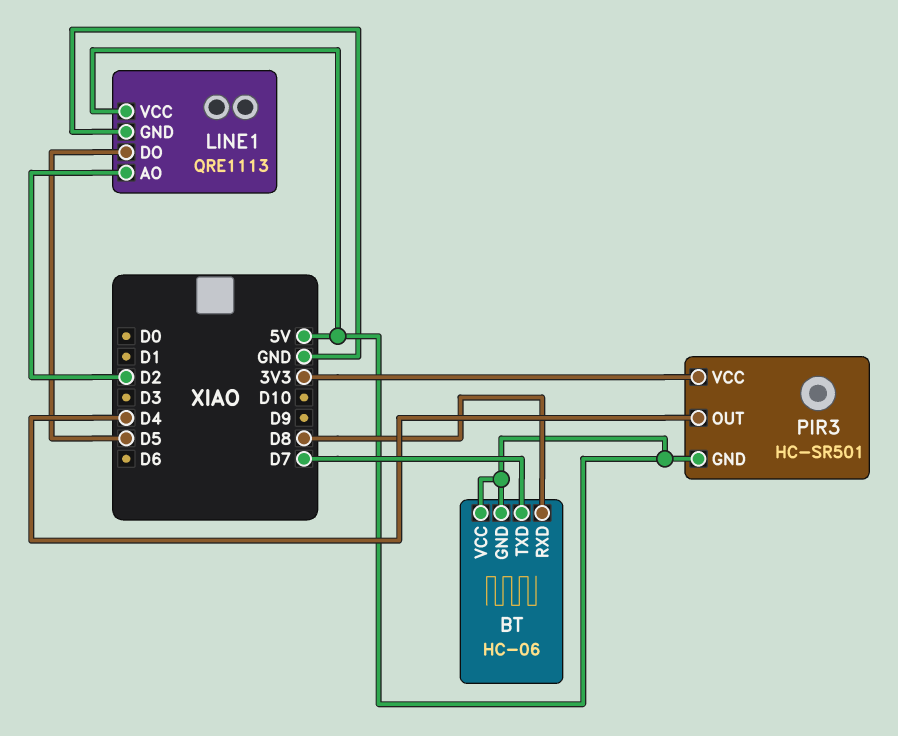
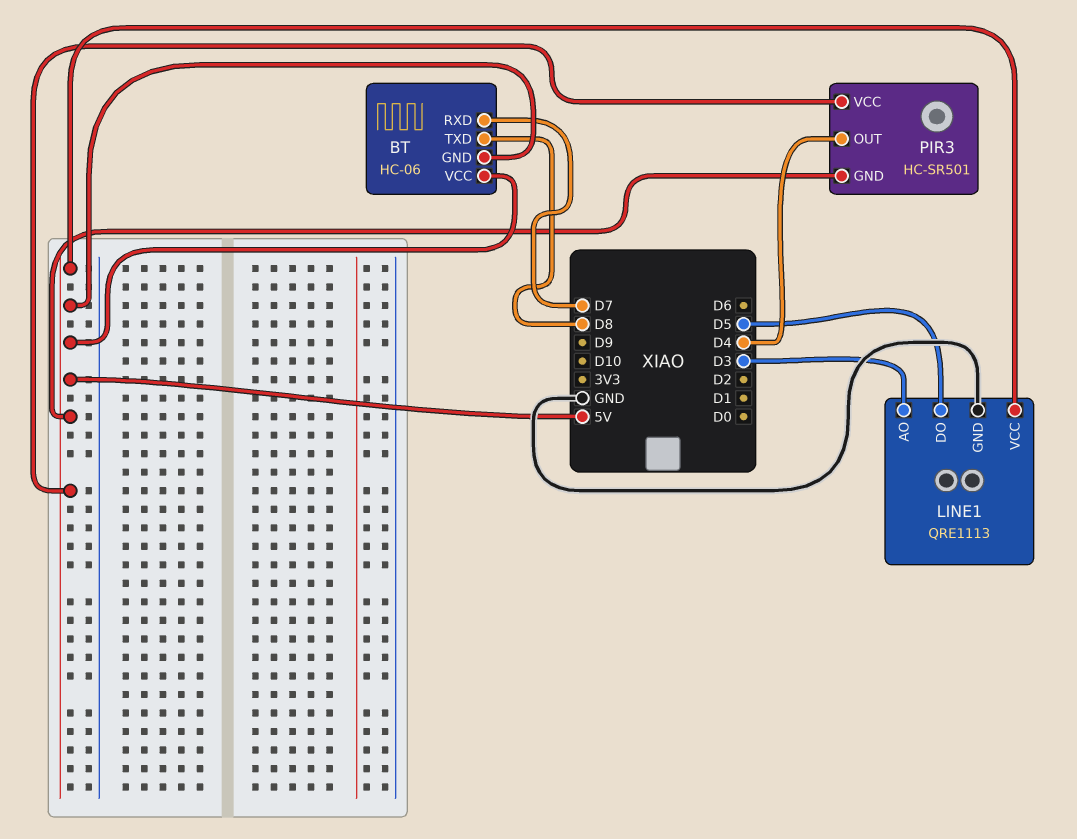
BT pin RXD: D8 -> D7
BT pin TXD: D7 -> D8
LINE1 pin AO: D2 -> D3
PIR3 pin VCC: 3V3 -> 5V

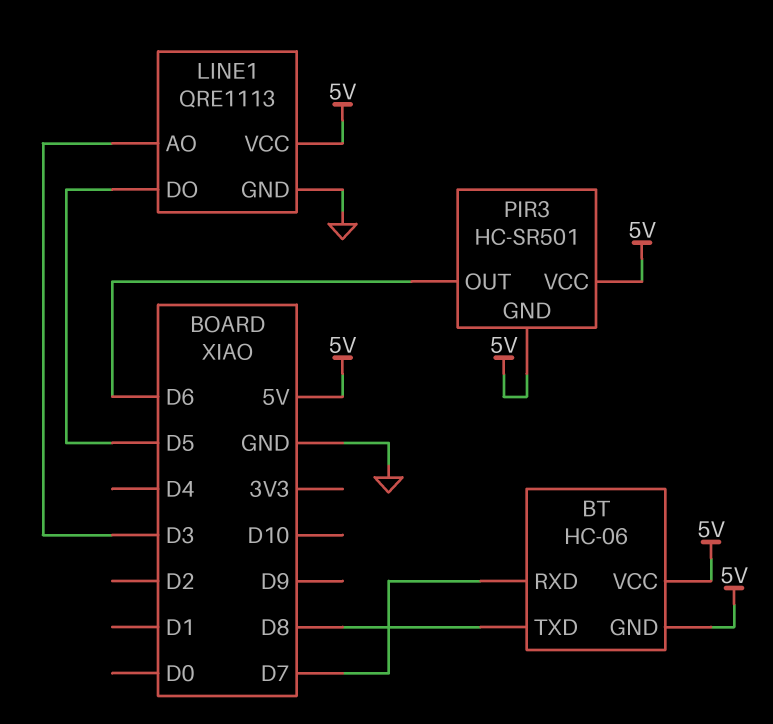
PIR3 pin OUT: D4 -> D6

